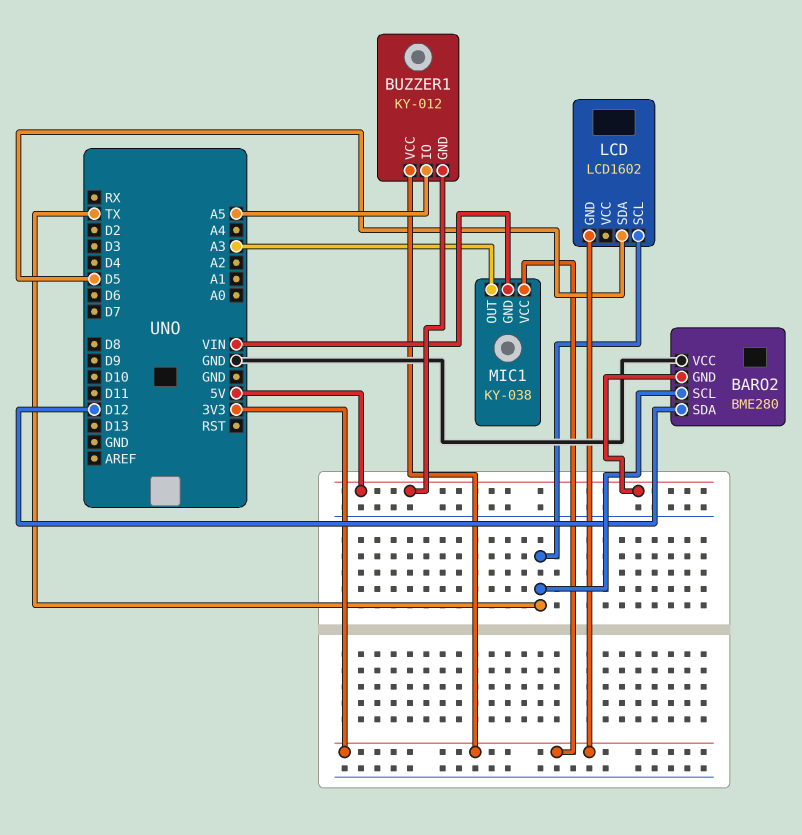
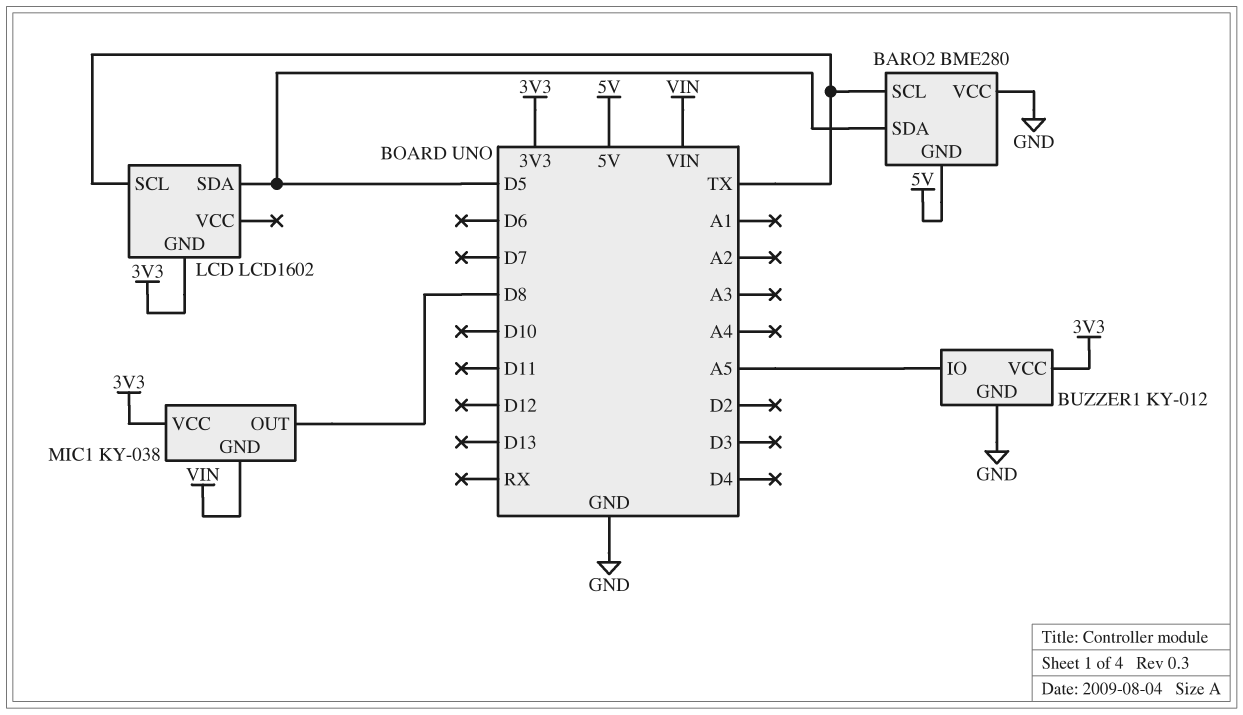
BARO2 pin SDA: D12 -> D5
BUZZER1 pin GND: 5V -> GND
MIC1 pin OUT: A3 -> D8

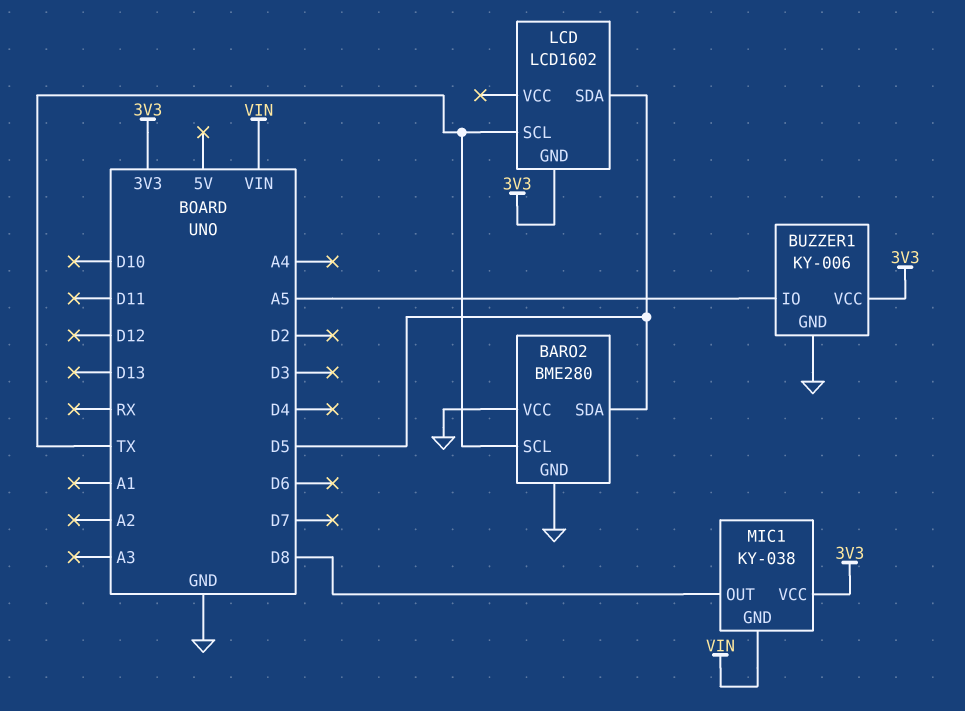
BARO2 pin GND: 5V -> GND
BUZZER1: KY-012 -> KY-006

